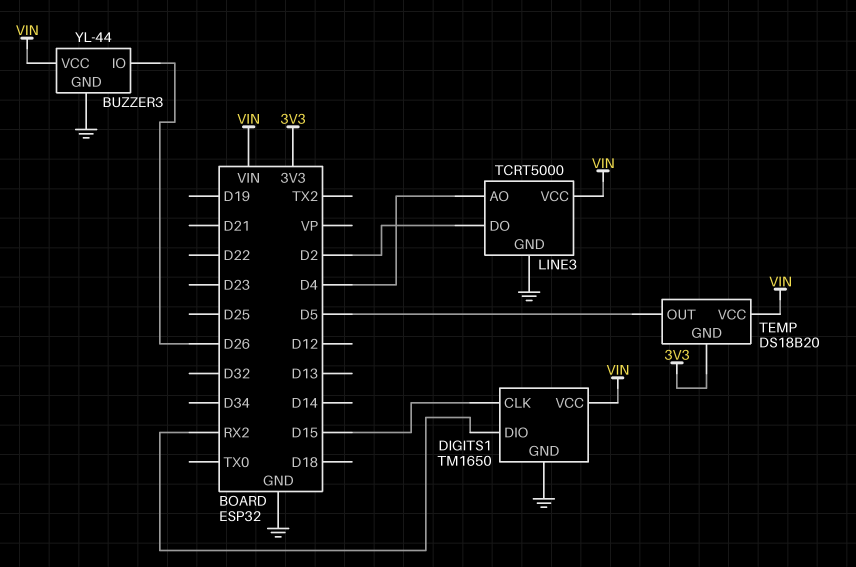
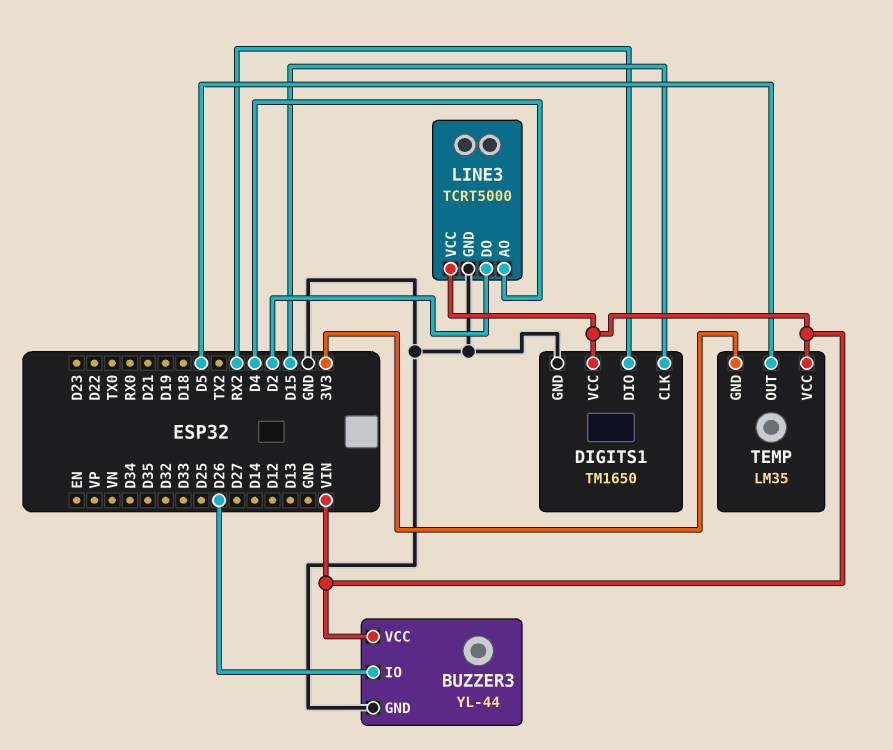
TEMP: DS18B20 -> LM35

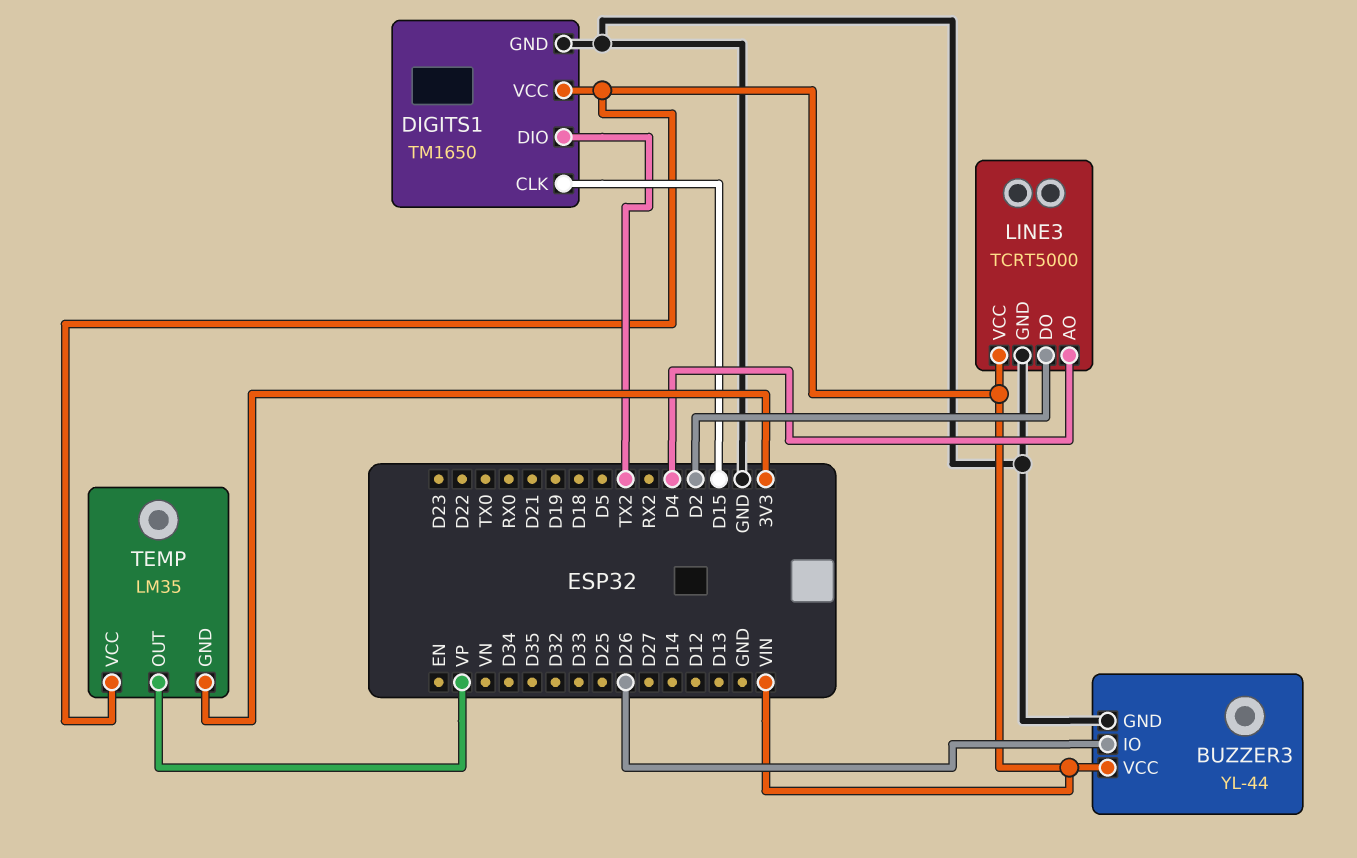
DIGITS1 pin DIO: RX2 -> TX2
TEMP pin OUT: D5 -> VP

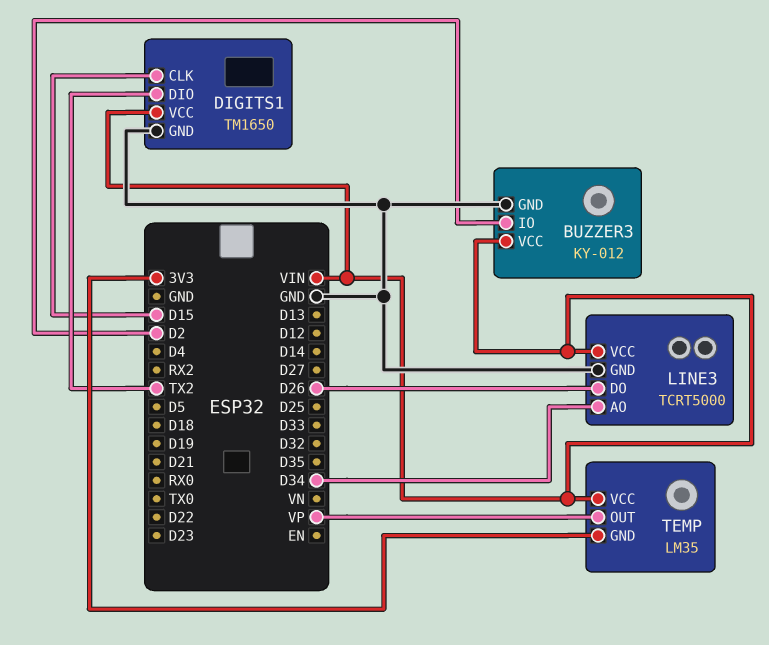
BUZZER3: YL-44 -> KY-012
BUZZER3 pin IO: D26 -> D2
LINE3 pin AO: D4 -> D34
LINE3 pin DO: D2 -> D26

